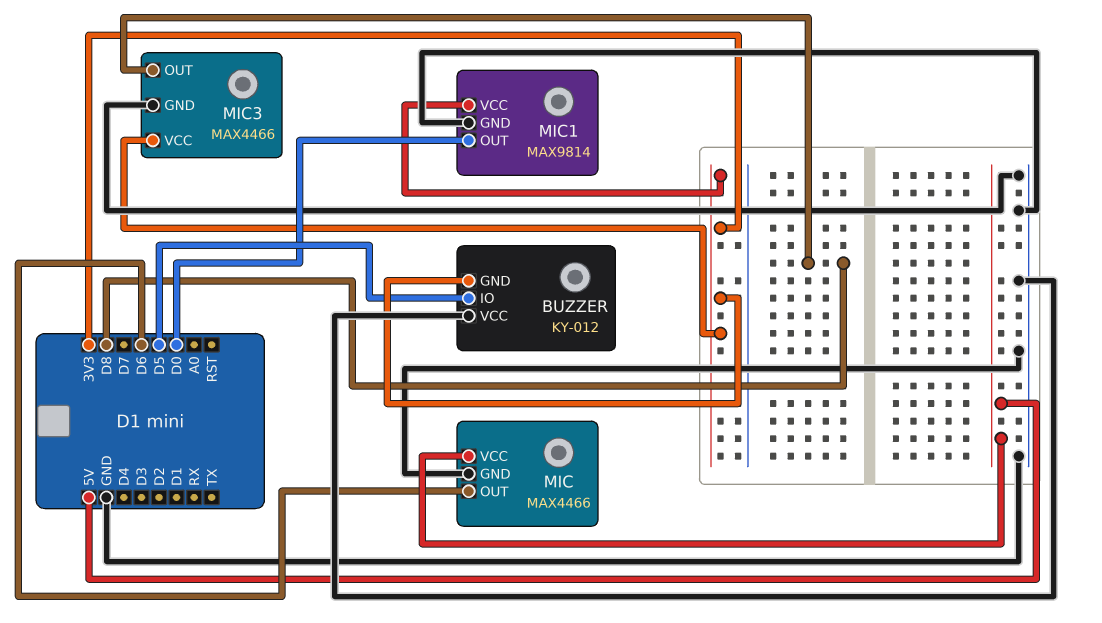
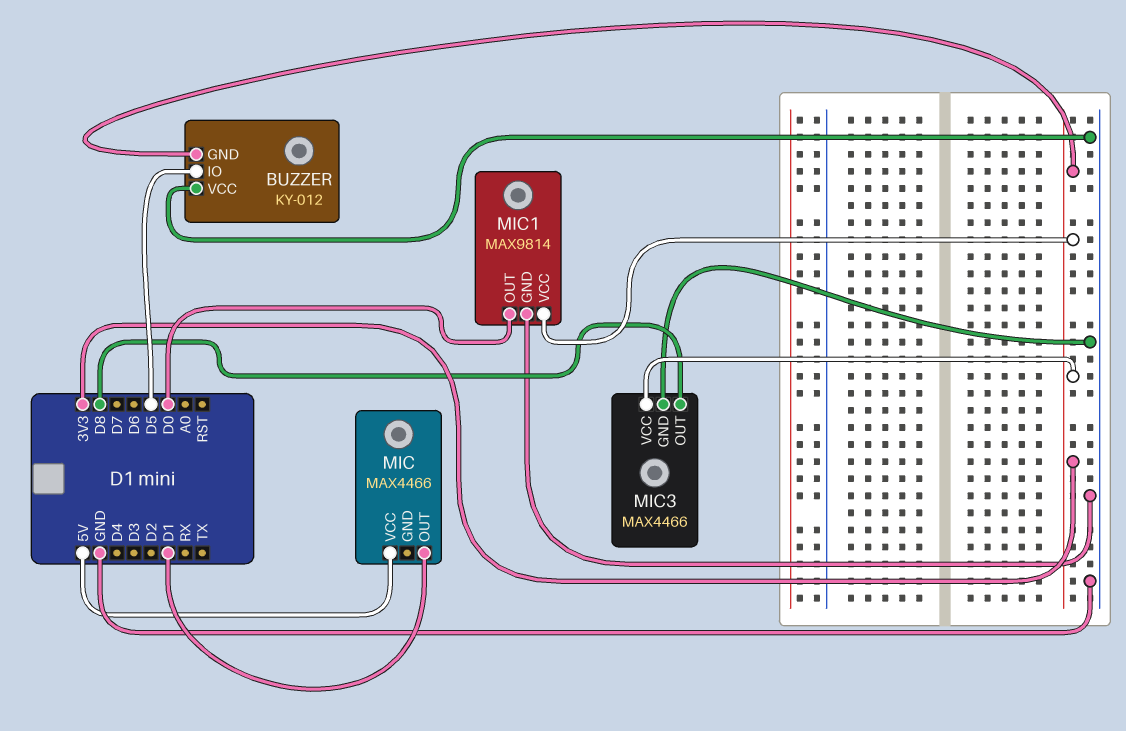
MIC pin GND: GND -> none
MIC pin OUT: D6 -> D1

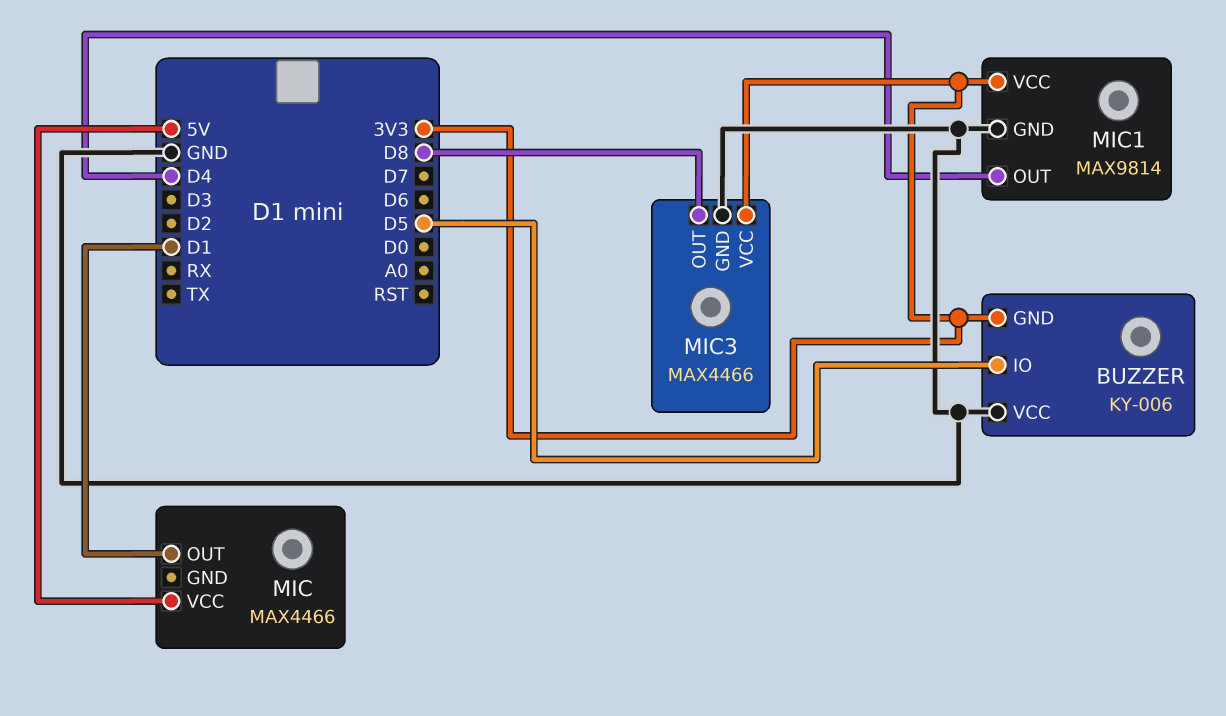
BUZZER: KY-012 -> KY-006
MIC1 pin OUT: D0 -> D4

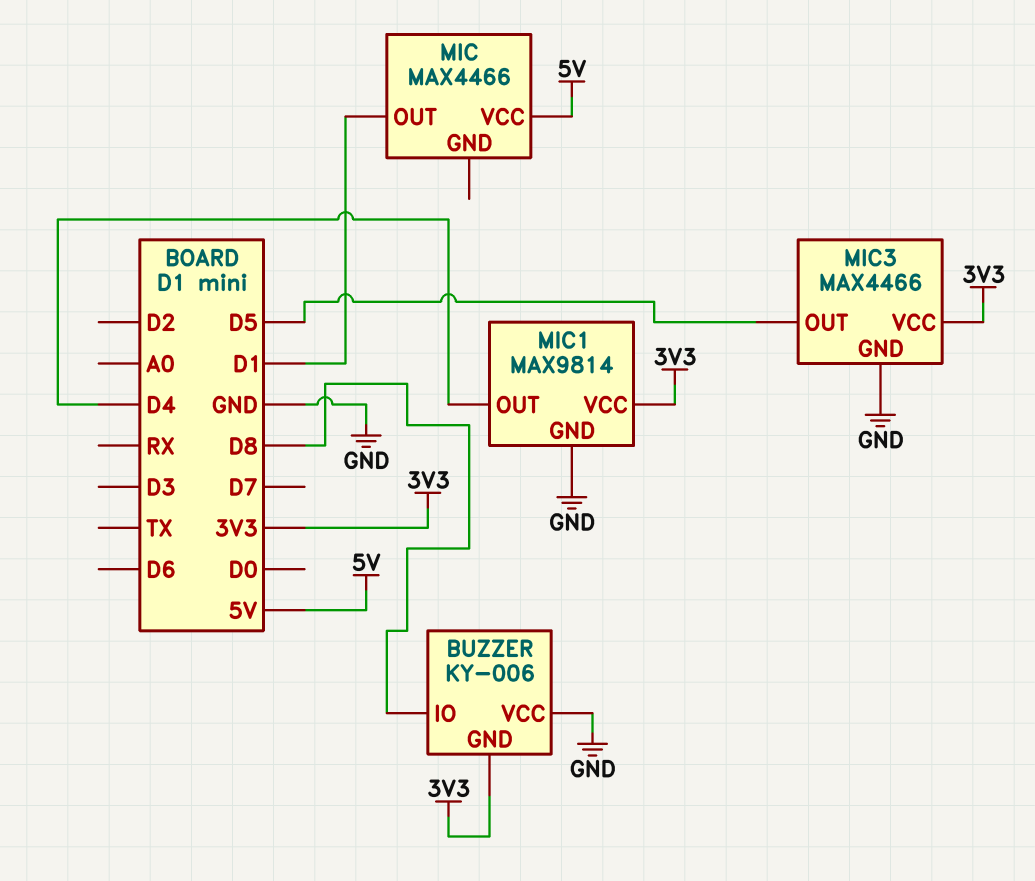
BUZZER pin IO: D5 -> D8
MIC3 pin OUT: D8 -> D5

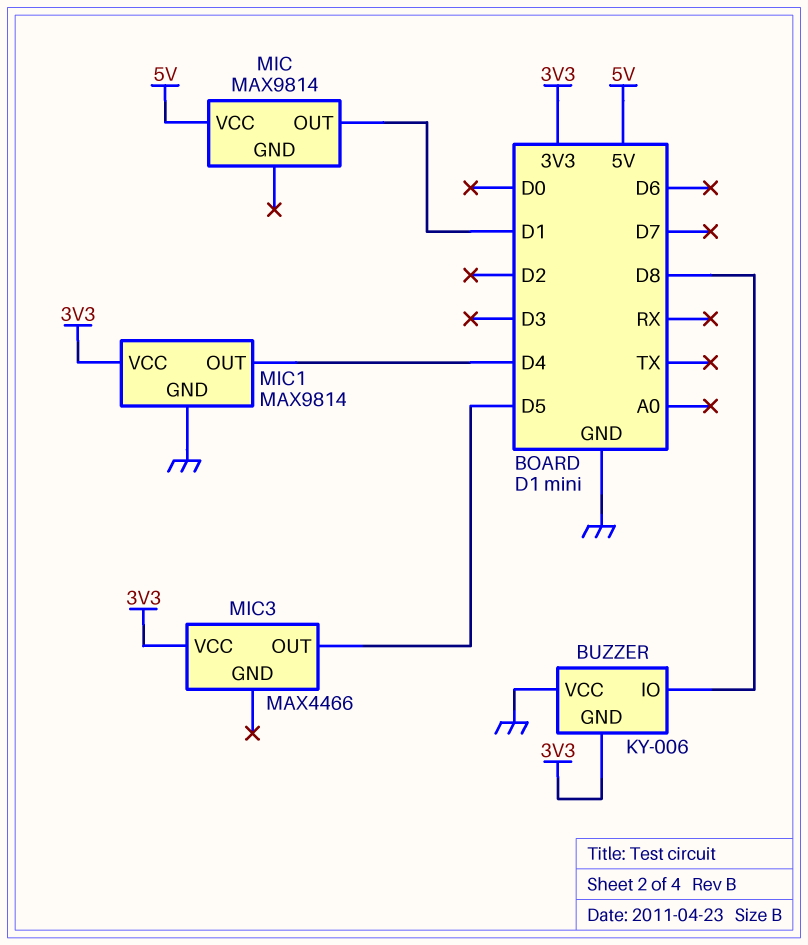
MIC: MAX4466 -> MAX9814
MIC3 pin GND: GND -> none

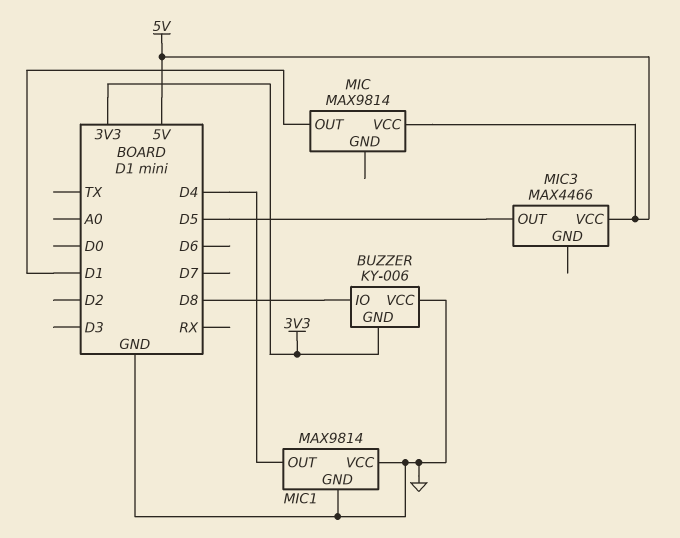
MIC1 pin VCC: 3V3 -> GND
MIC3 pin VCC: 3V3 -> 5V

